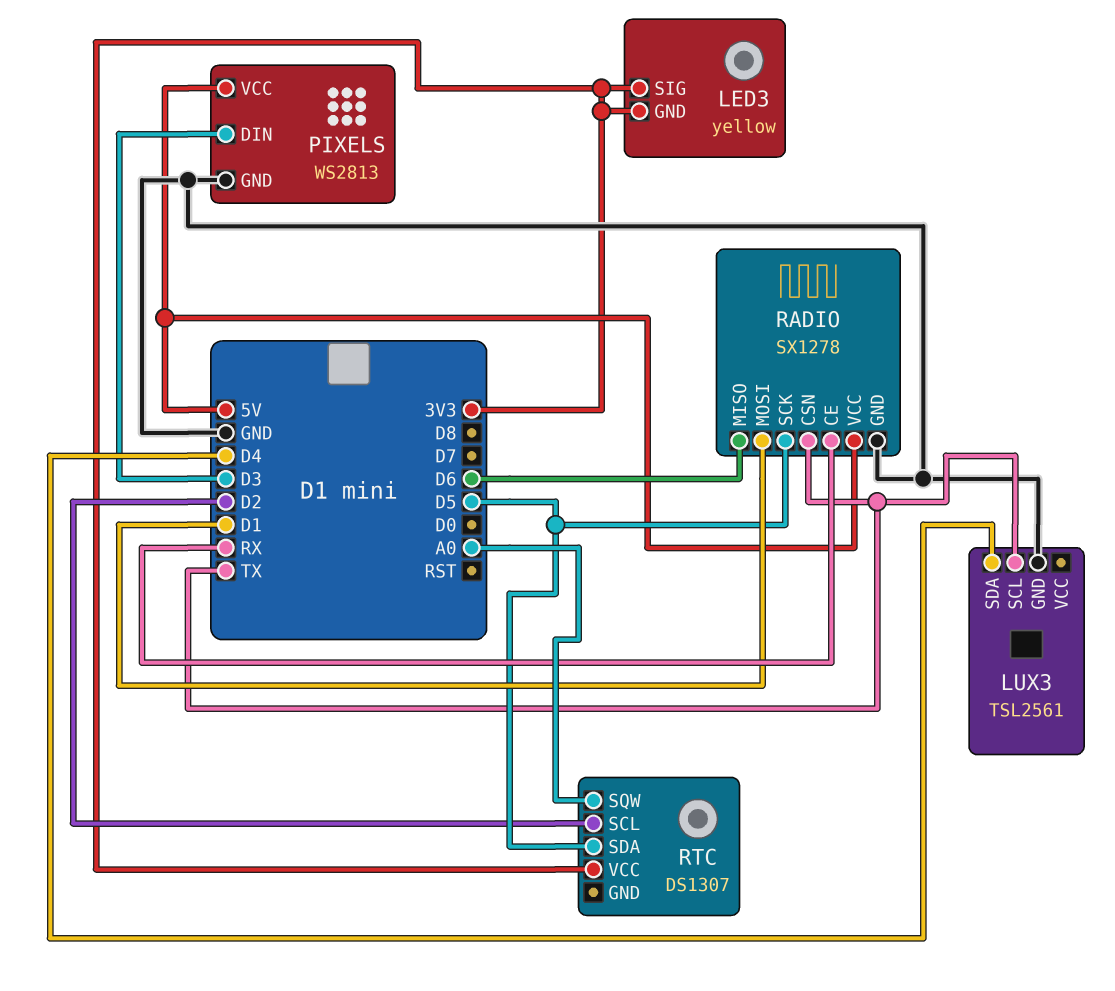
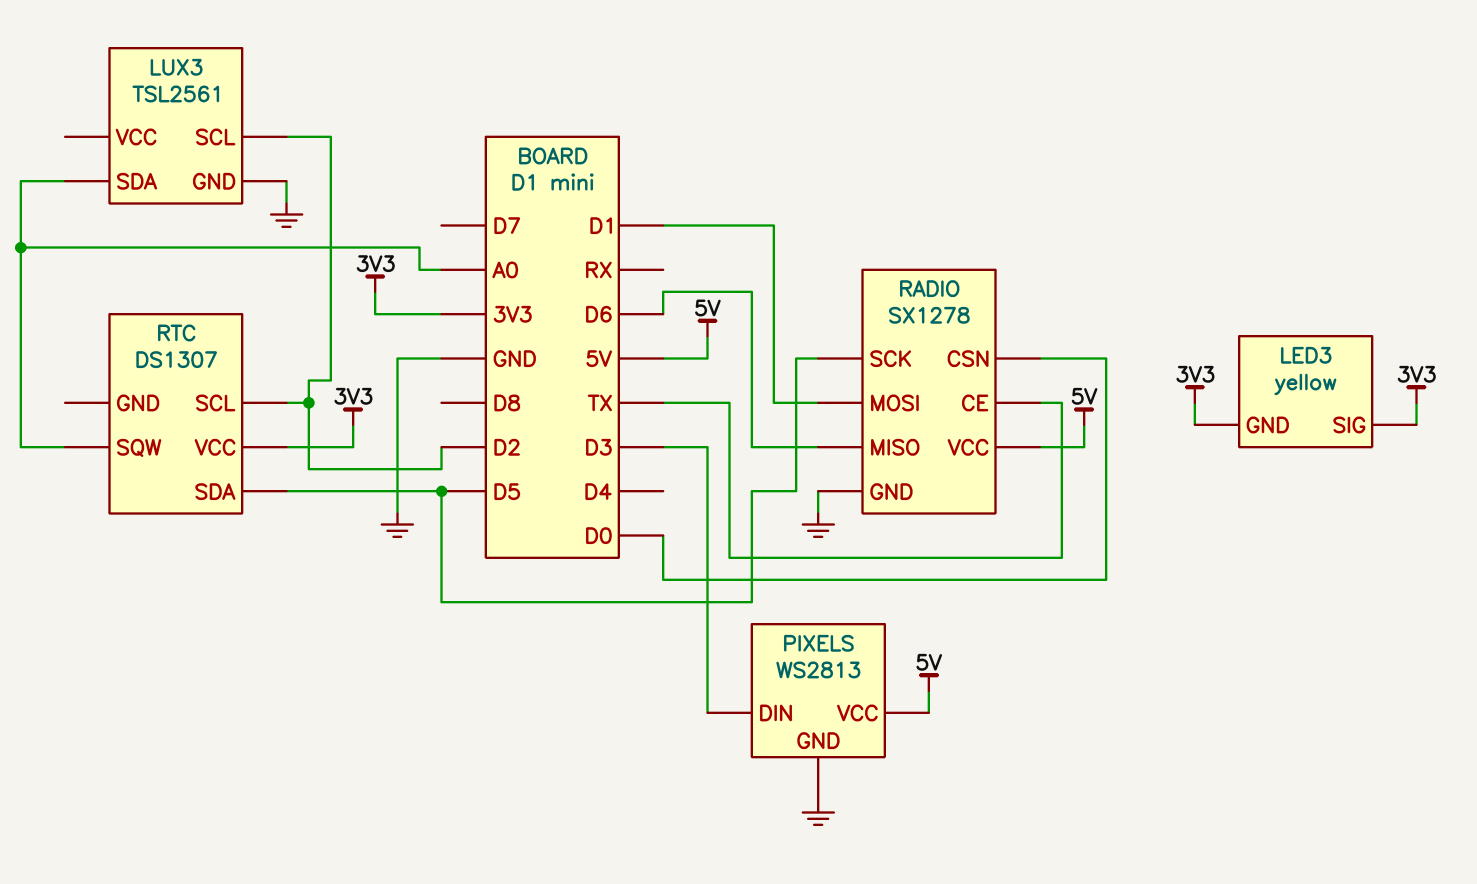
LUX3 pin SCL: TX -> D2
LUX3 pin SDA: D4 -> A0
RADIO pin CE: RX -> TX
RADIO pin CSN: TX -> D0

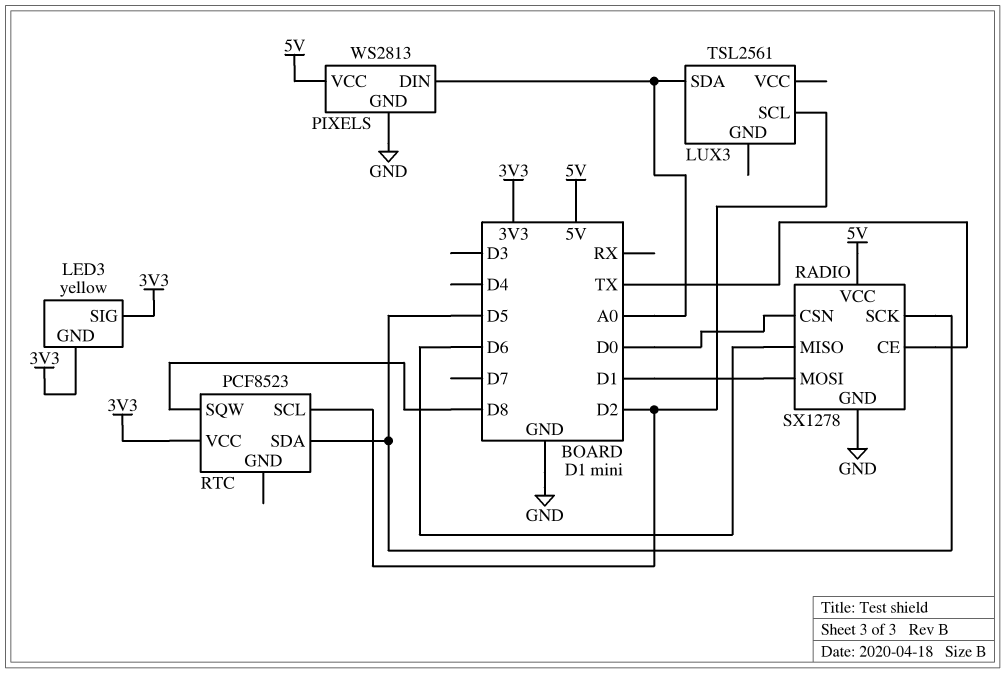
LUX3 pin GND: GND -> none
PIXELS pin DIN: D3 -> A0
RTC: DS1307 -> PCF8523
RTC pin SQW: A0 -> D8

